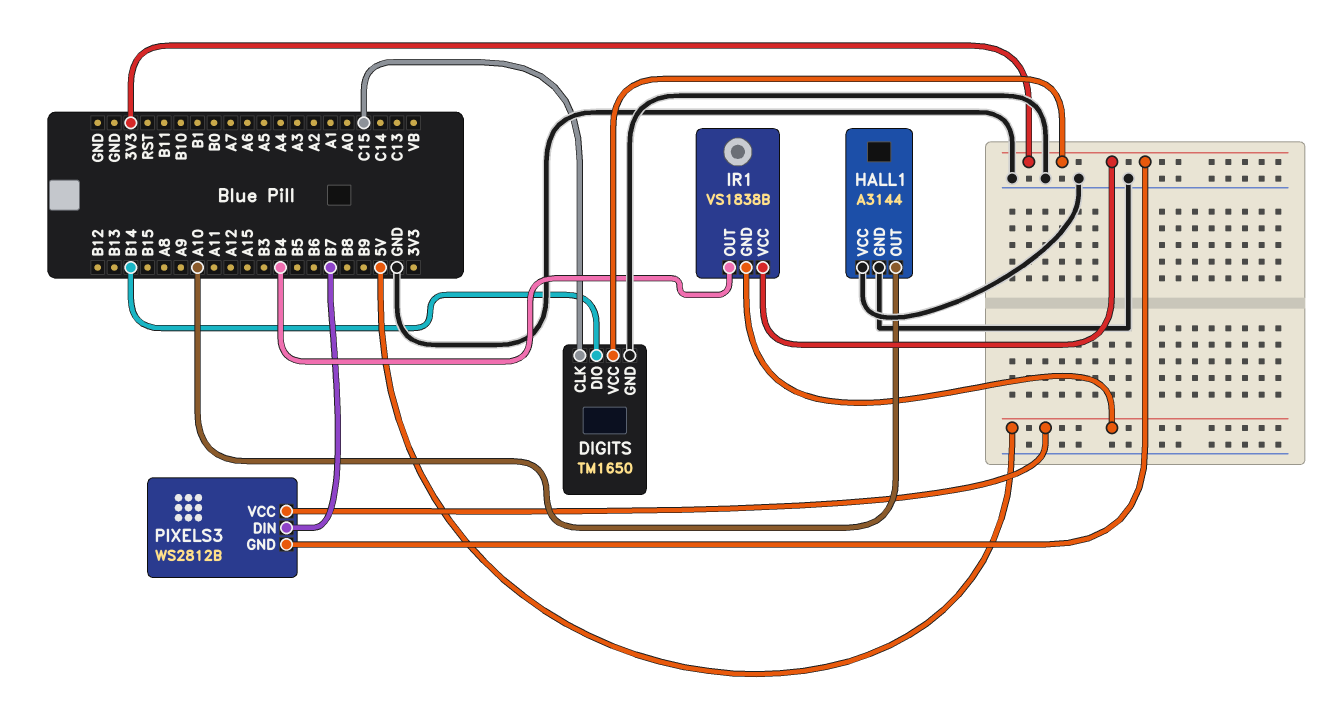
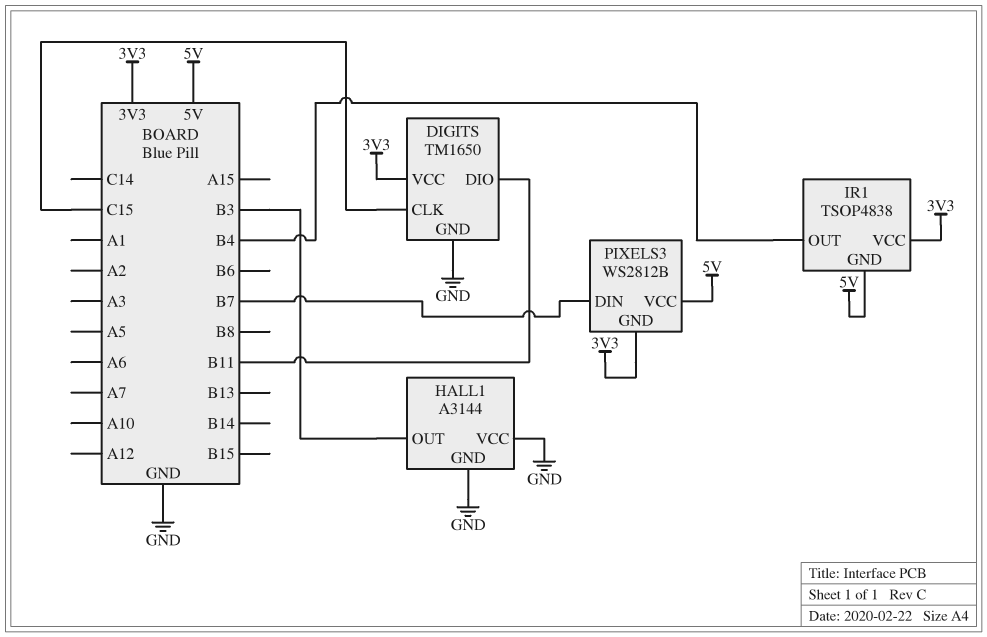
DIGITS pin DIO: B14 -> B11
HALL1 pin OUT: A10 -> B3
IR1: VS1838B -> TSOP4838

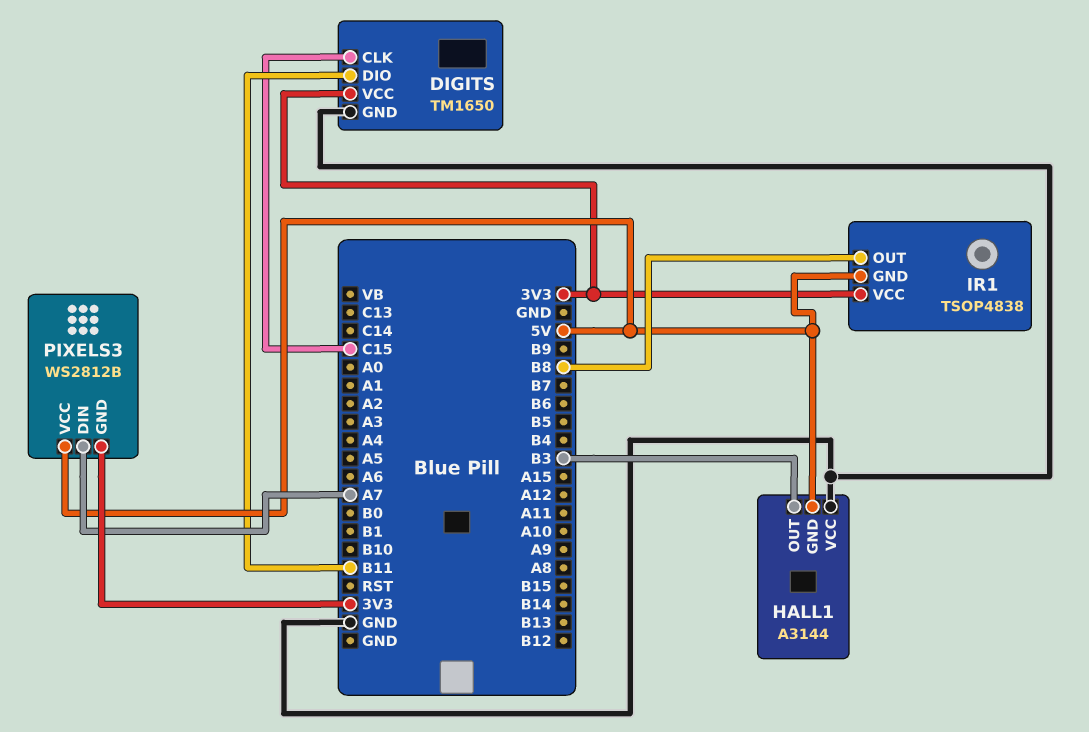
HALL1 pin GND: GND -> 5V
IR1 pin OUT: B4 -> B8
PIXELS3 pin DIN: B7 -> A7

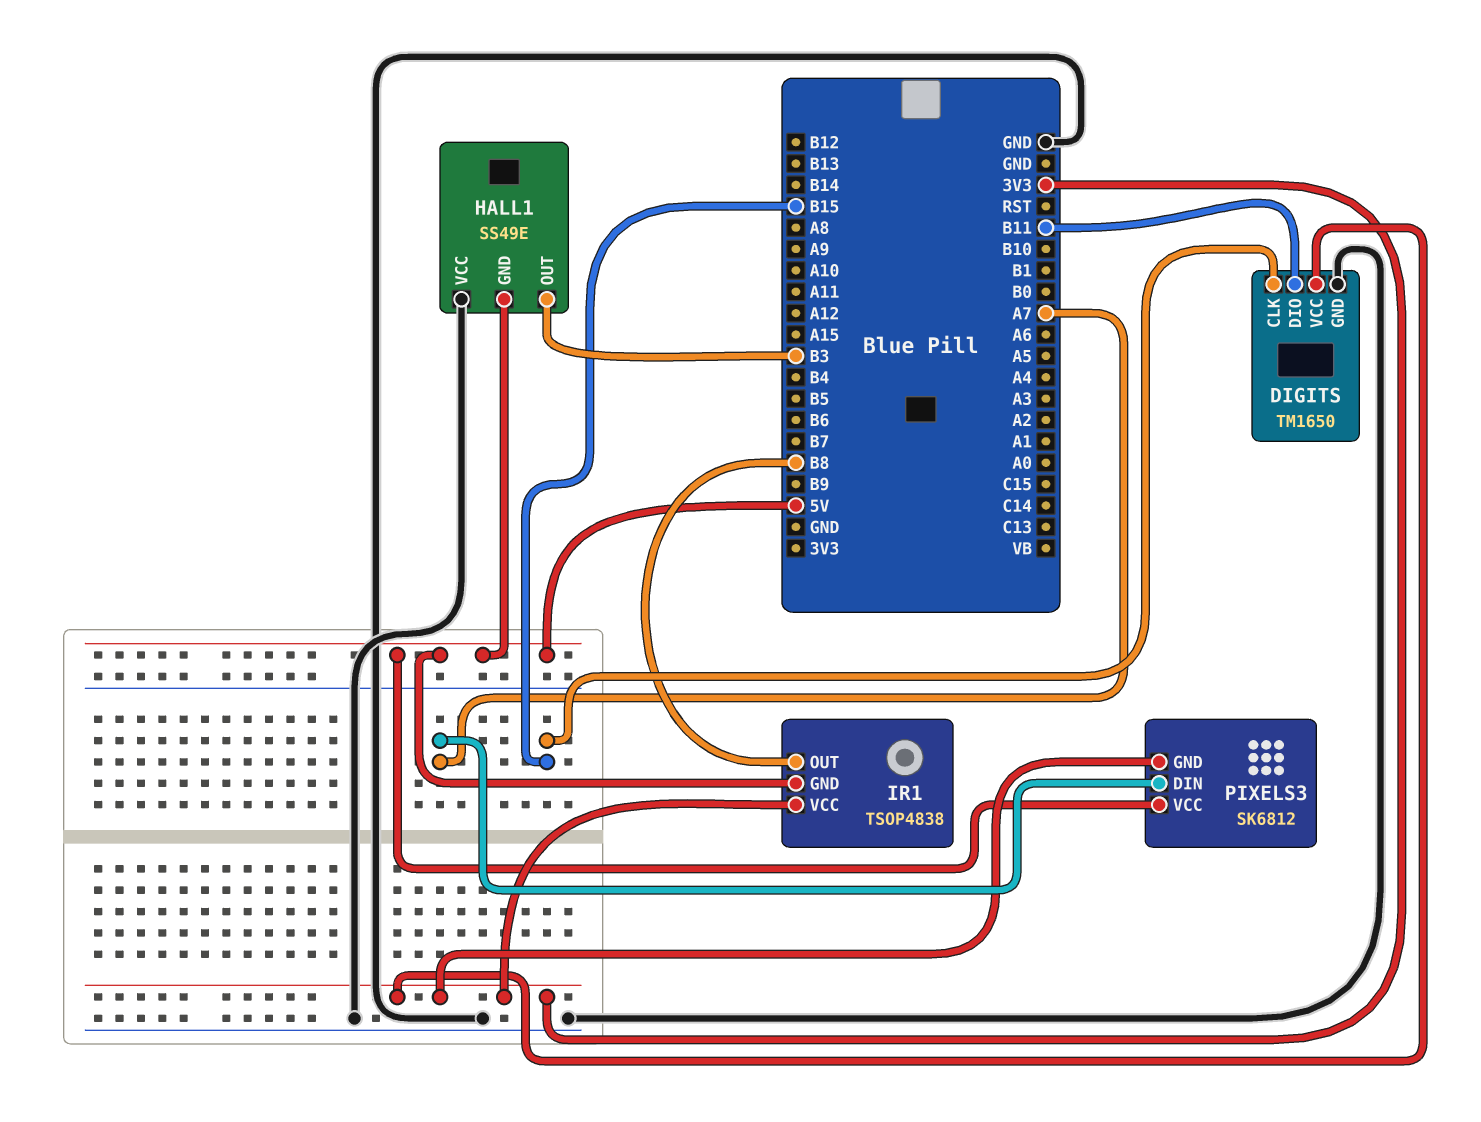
DIGITS pin CLK: C15 -> B15
HALL1: A3144 -> SS49E
PIXELS3: WS2812B -> SK6812

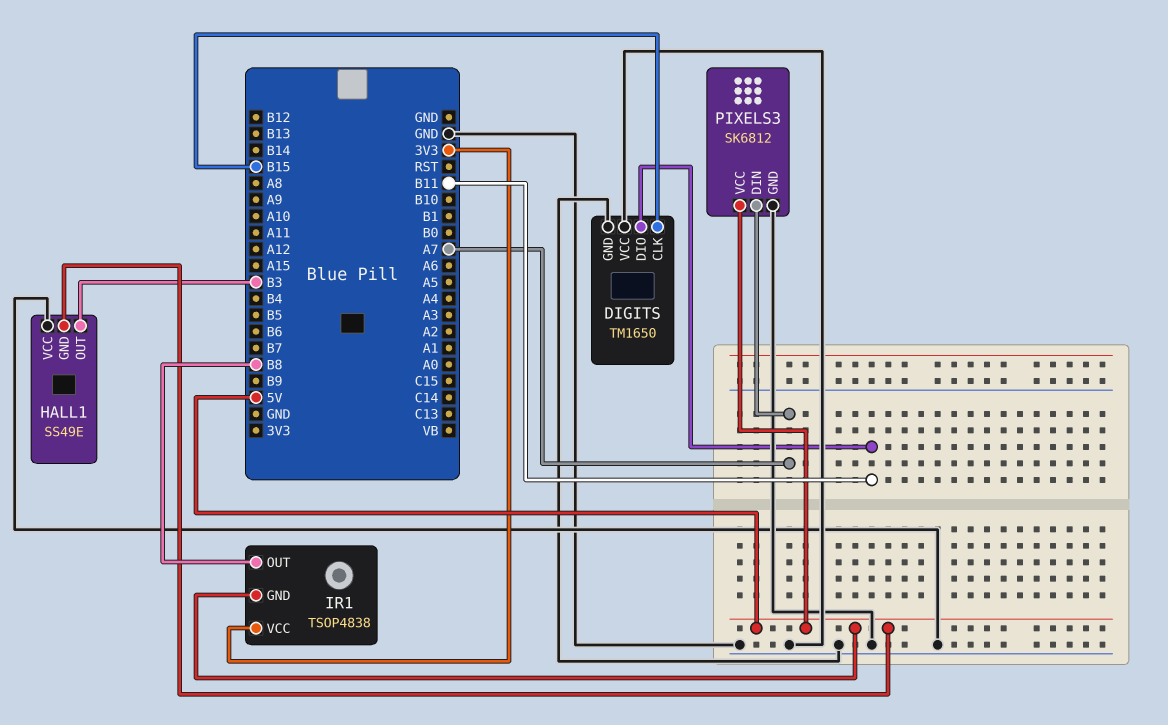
DIGITS pin VCC: 3V3 -> GND
PIXELS3 pin GND: 3V3 -> GND

